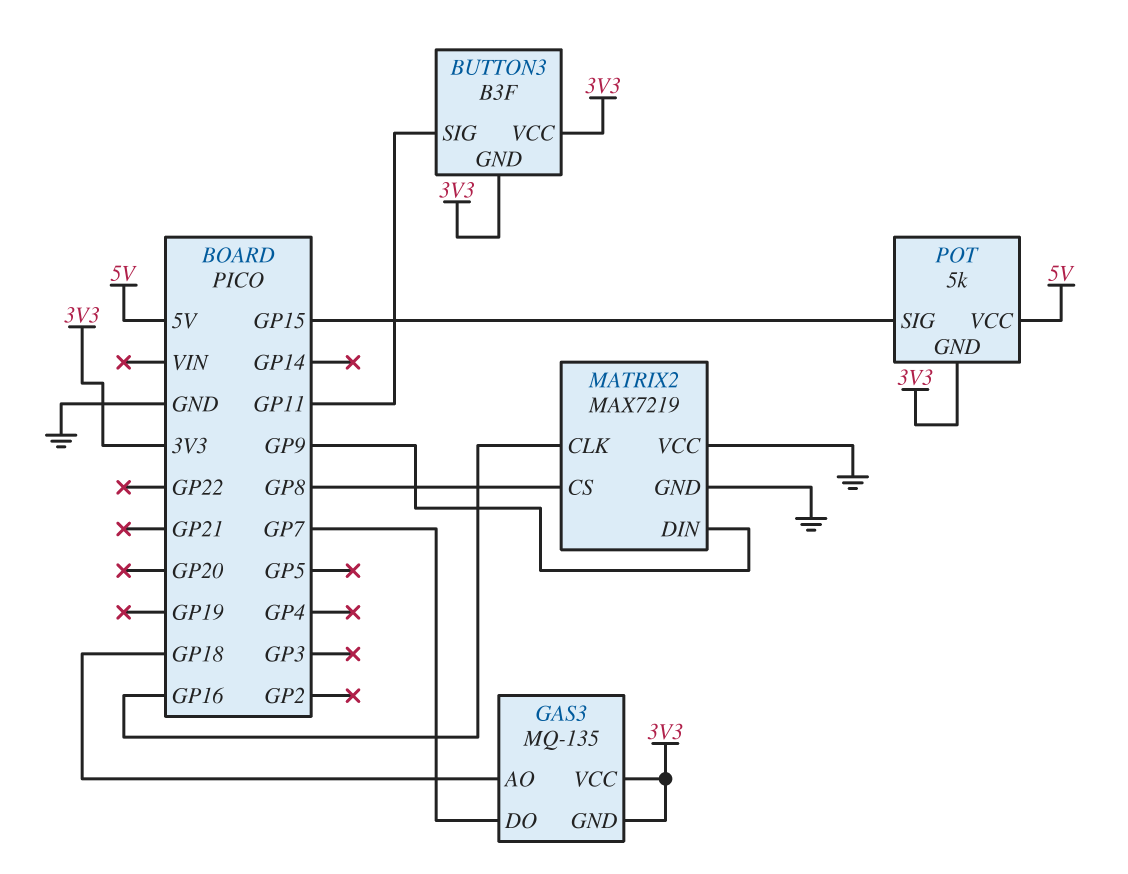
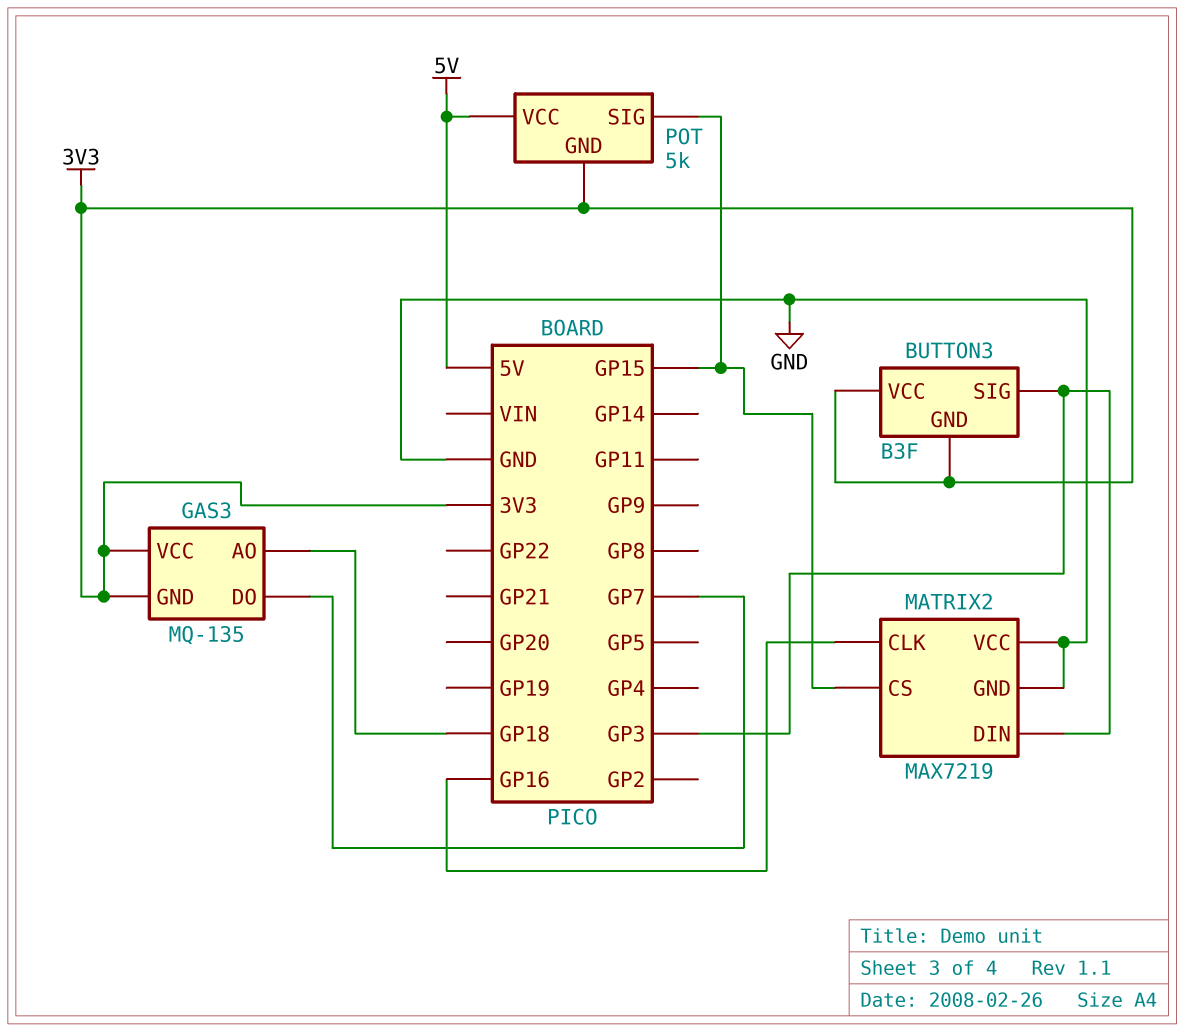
BUTTON3 pin SIG: GP11 -> GP3
MATRIX2 pin CS: GP8 -> GP15
MATRIX2 pin DIN: GP9 -> GP3

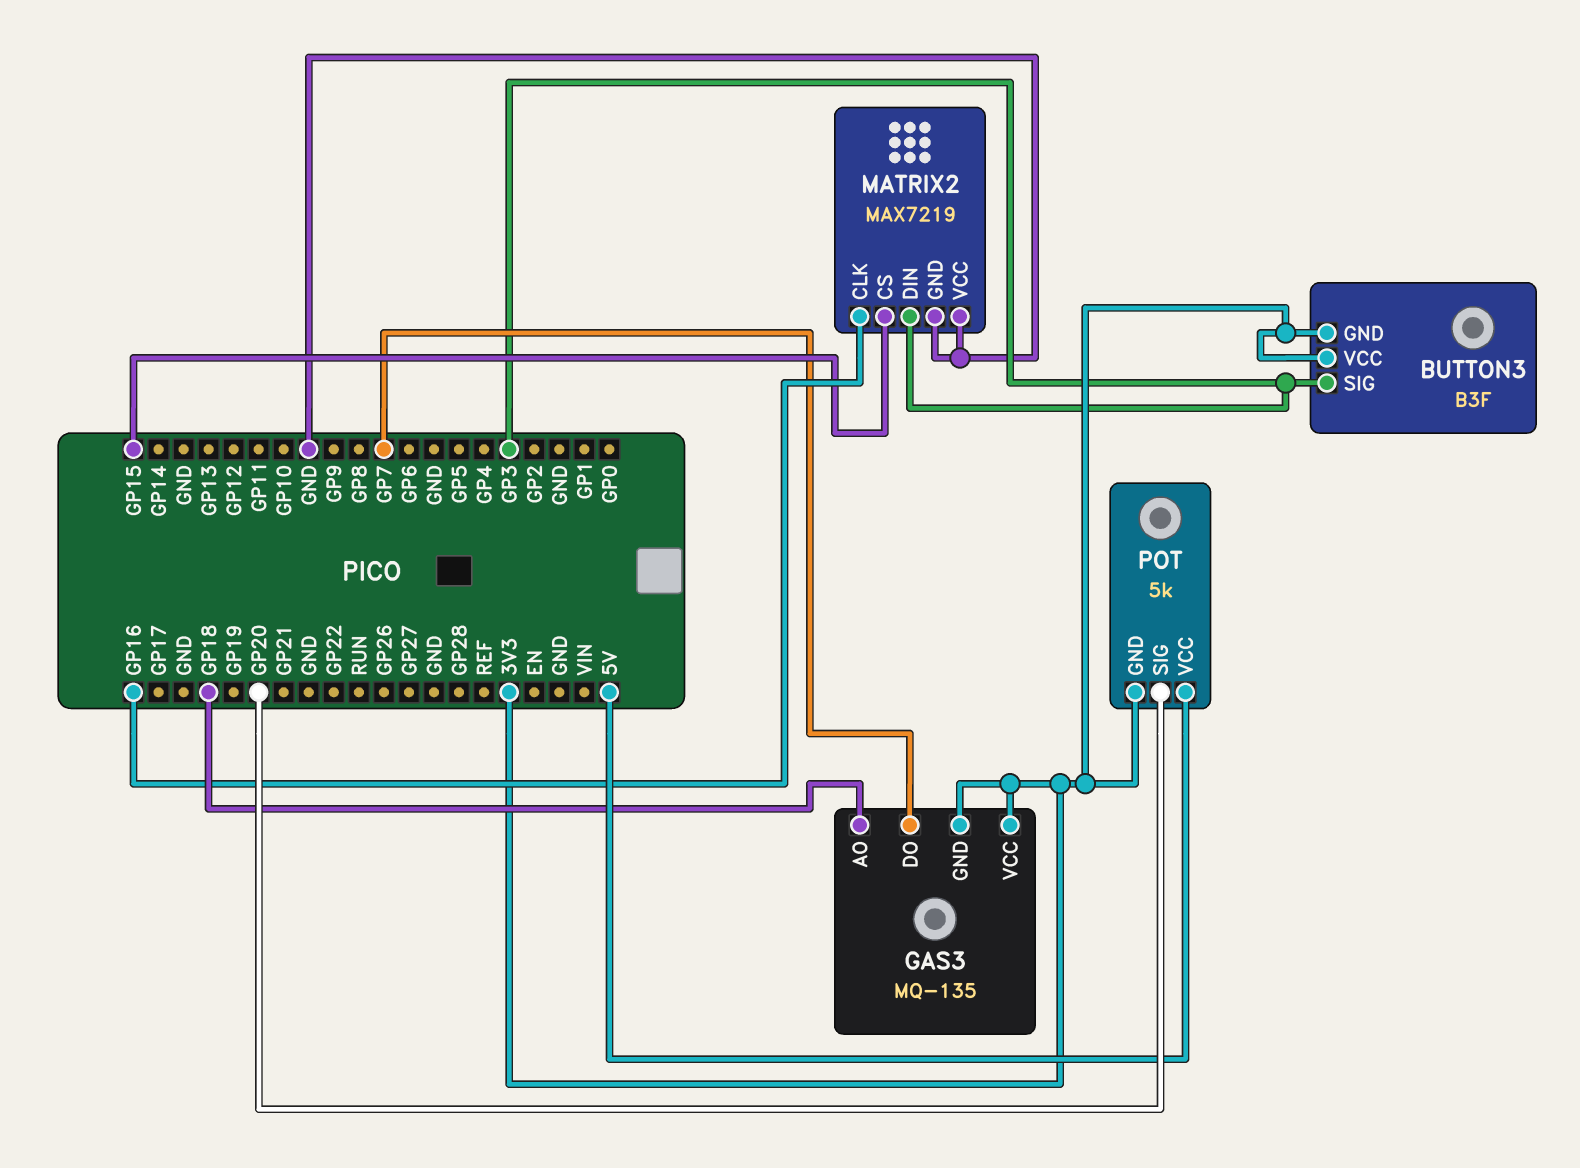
POT pin SIG: GP15 -> GP20

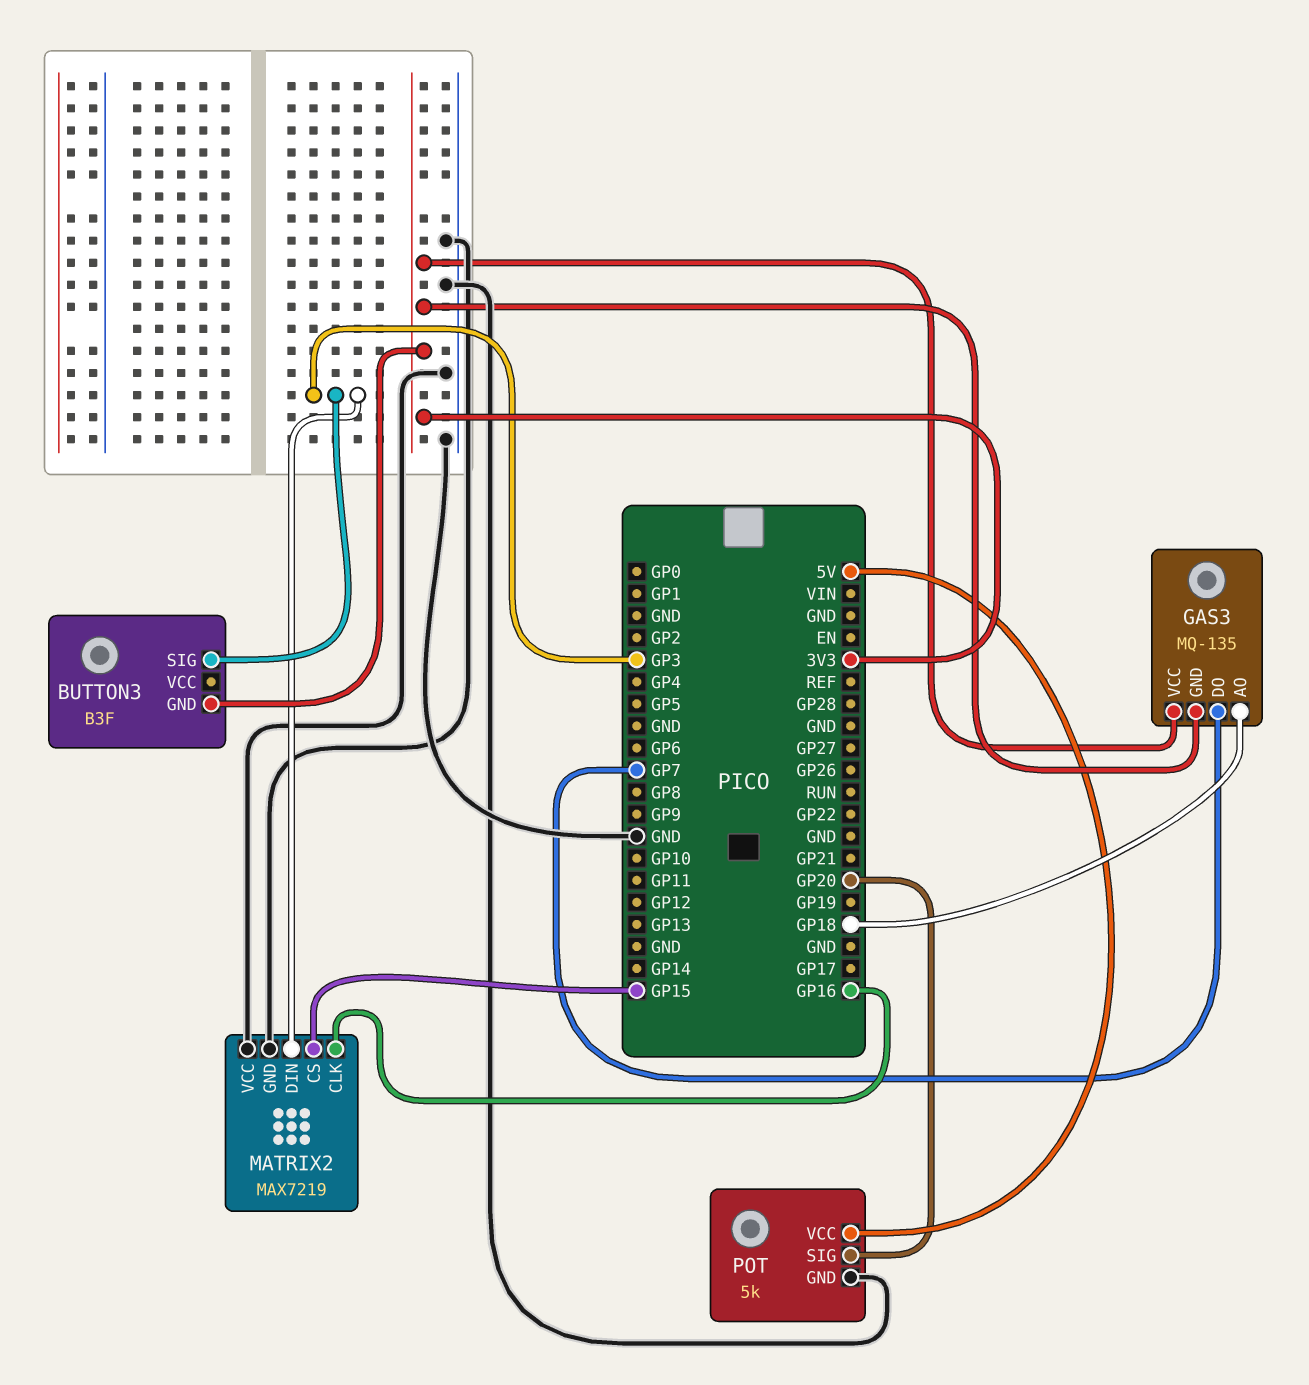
BUTTON3 pin VCC: 3V3 -> none
POT pin GND: 3V3 -> GND

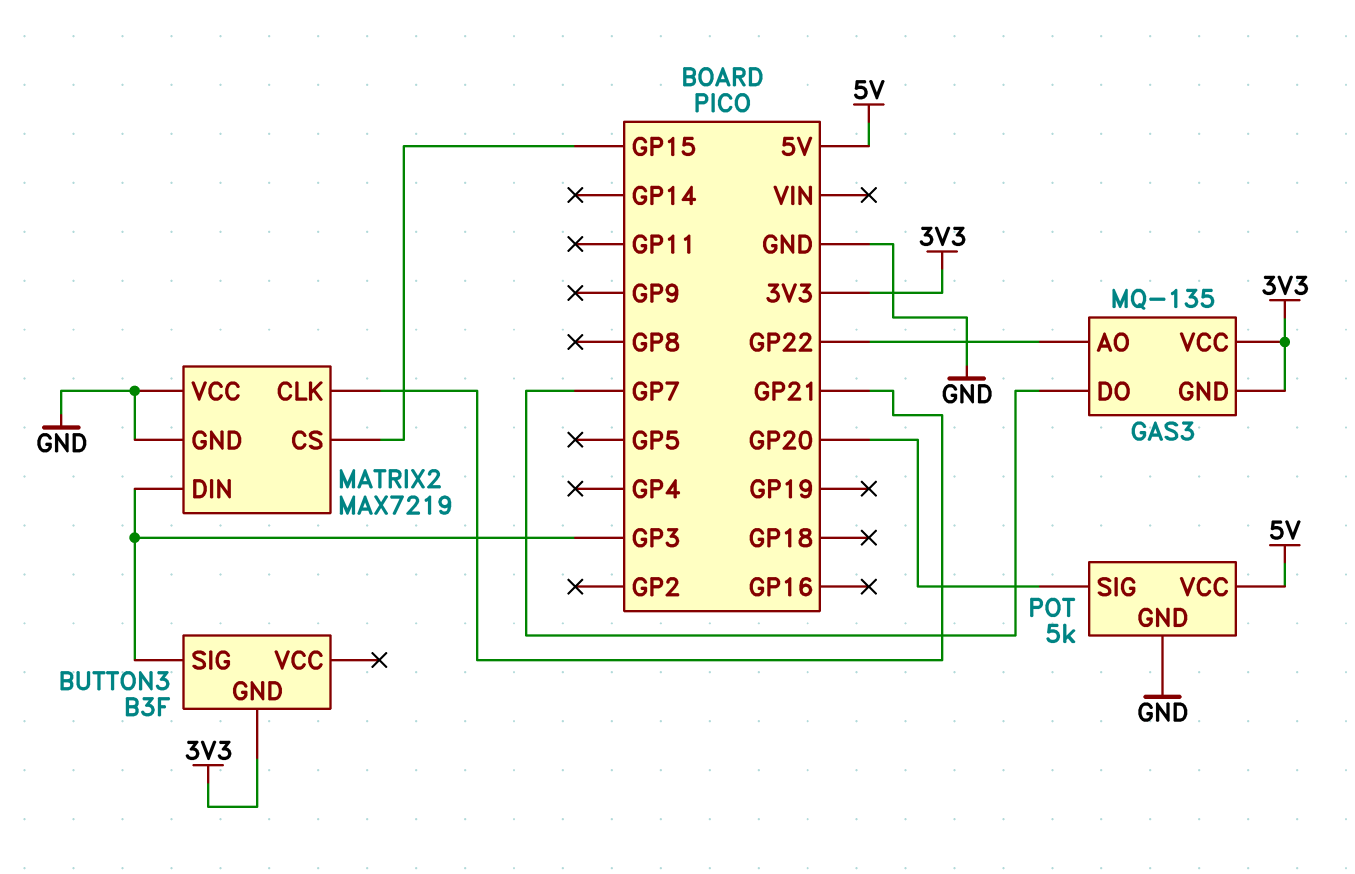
GAS3 pin AO: GP18 -> GP22
MATRIX2 pin CLK: GP16 -> GP21

